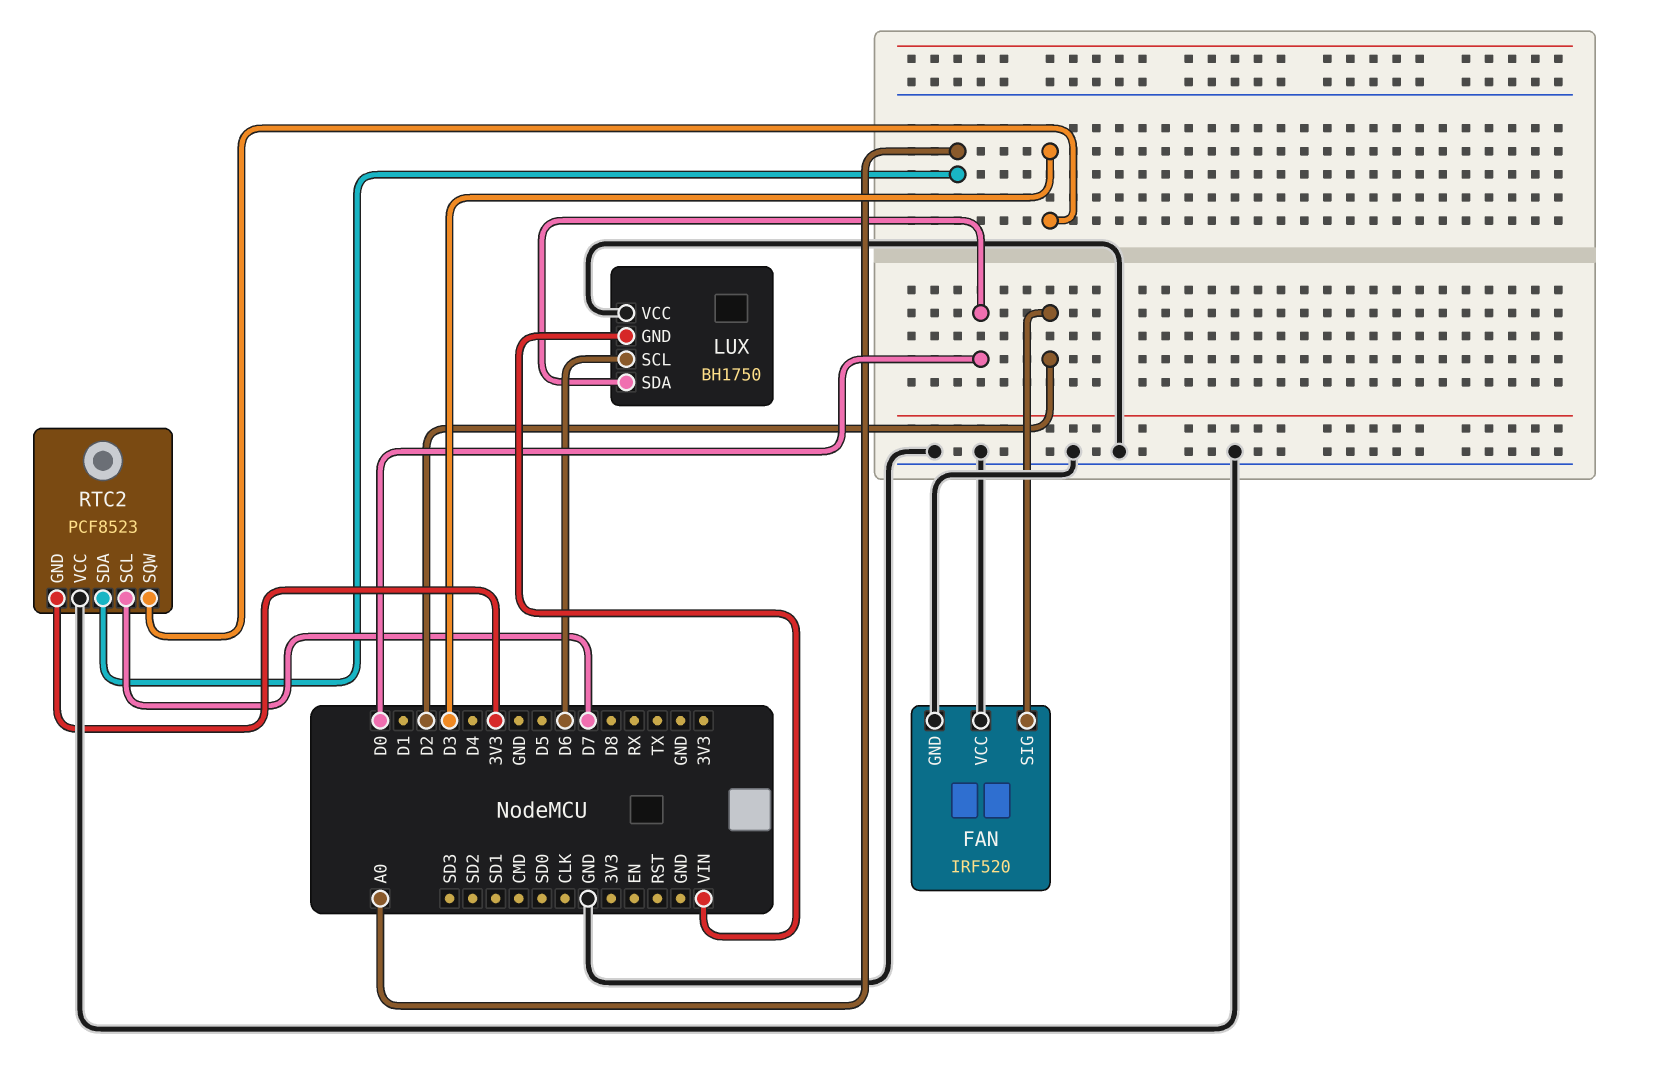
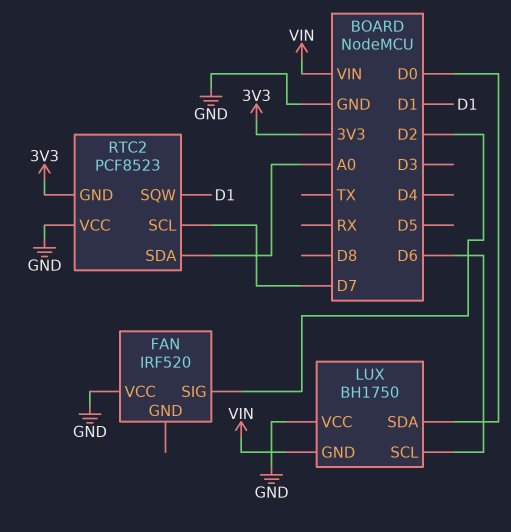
FAN pin GND: GND -> none
RTC2 pin SQW: D3 -> D1

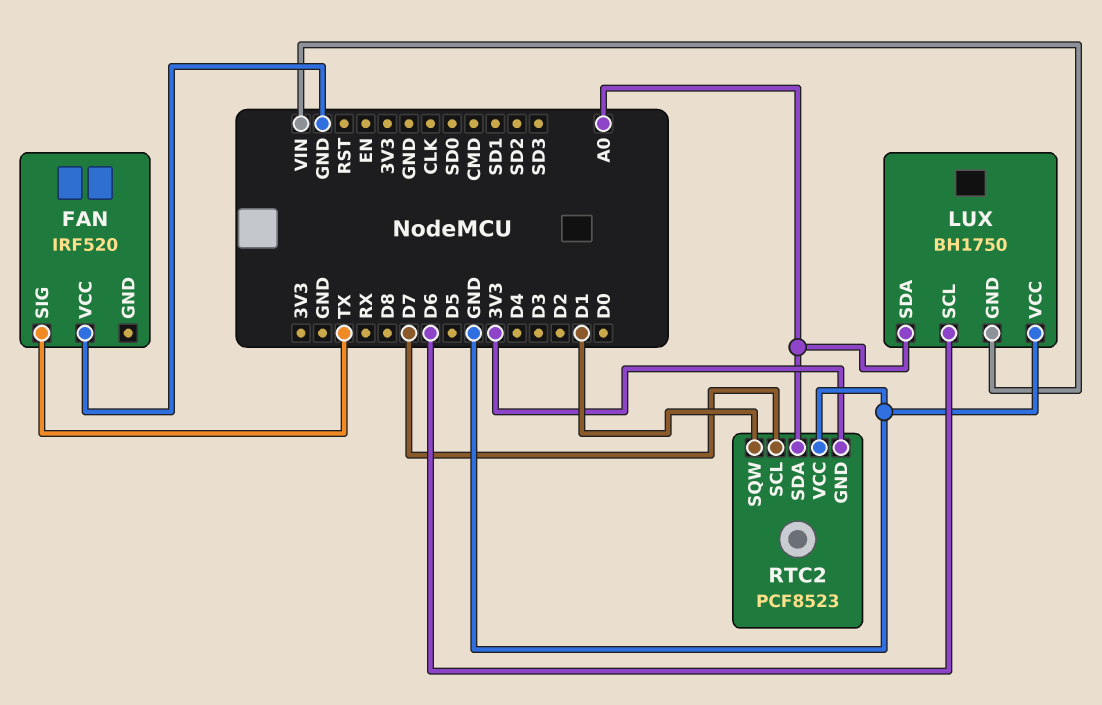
FAN pin SIG: D2 -> TX
LUX pin SDA: D0 -> A0

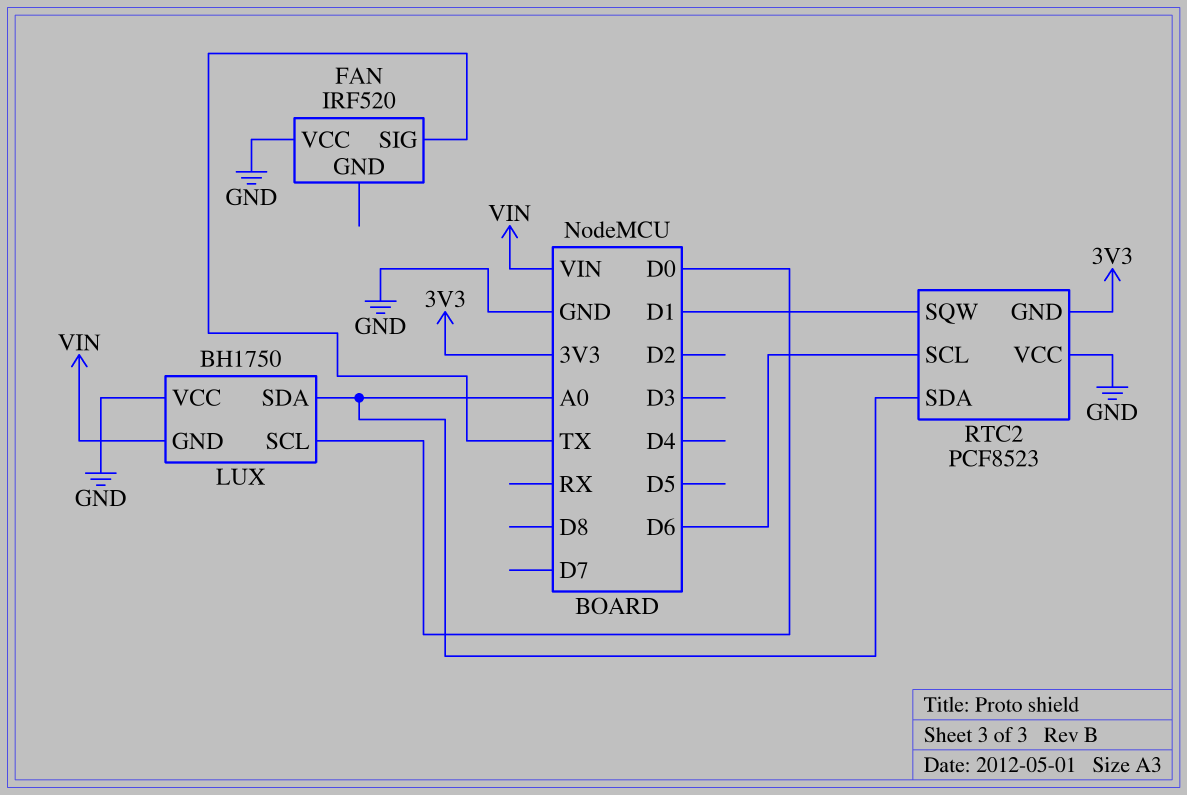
LUX pin SCL: D6 -> D0
RTC2 pin SCL: D7 -> D6

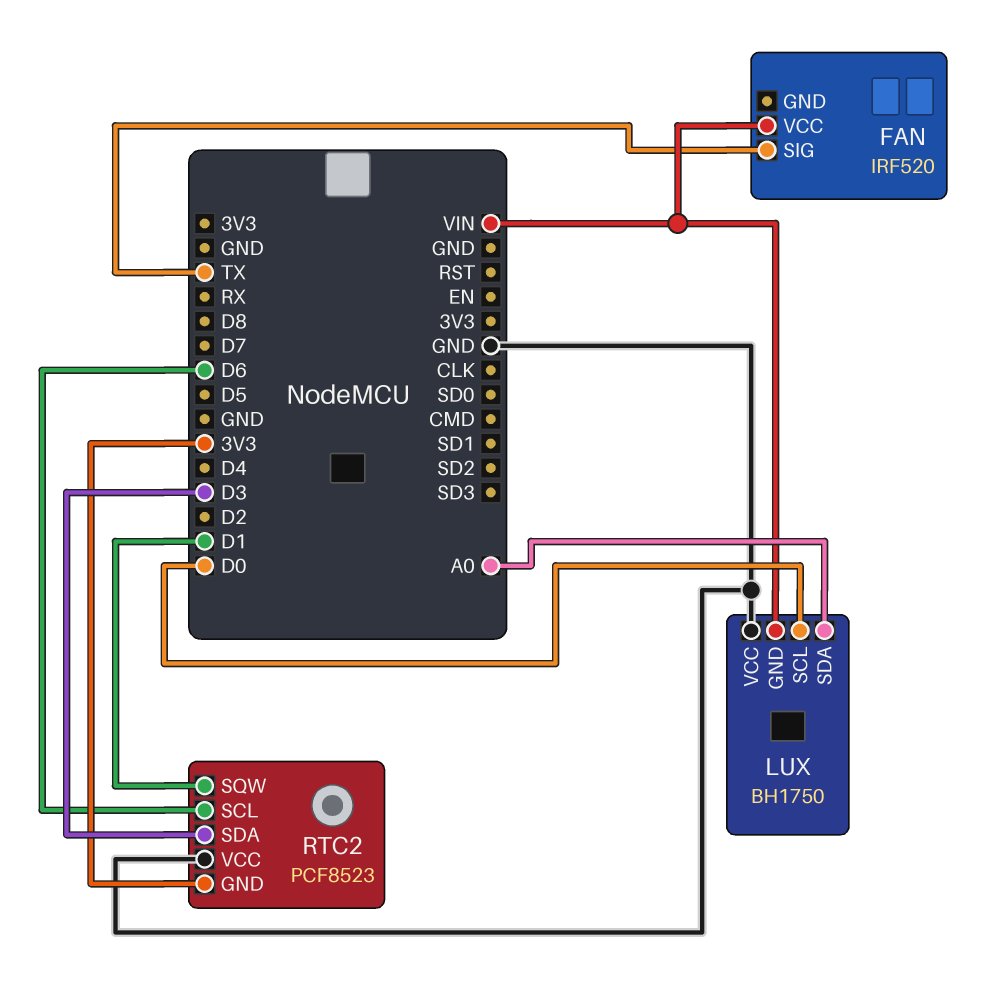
FAN pin VCC: GND -> VIN
RTC2 pin SDA: A0 -> D3

